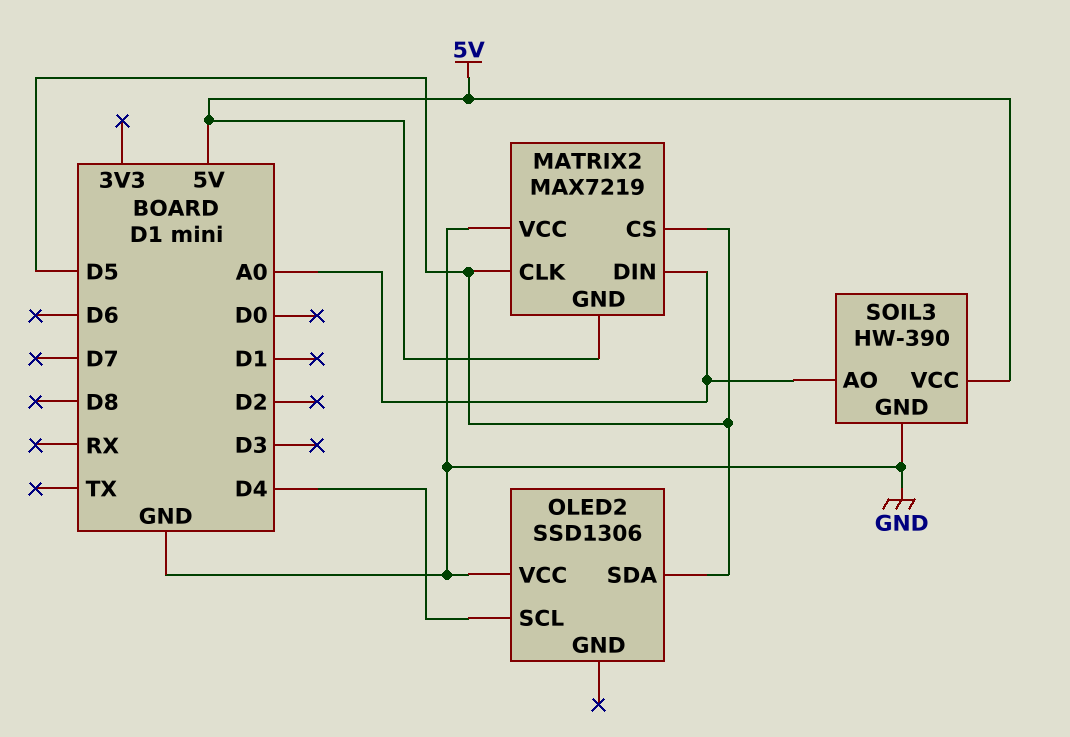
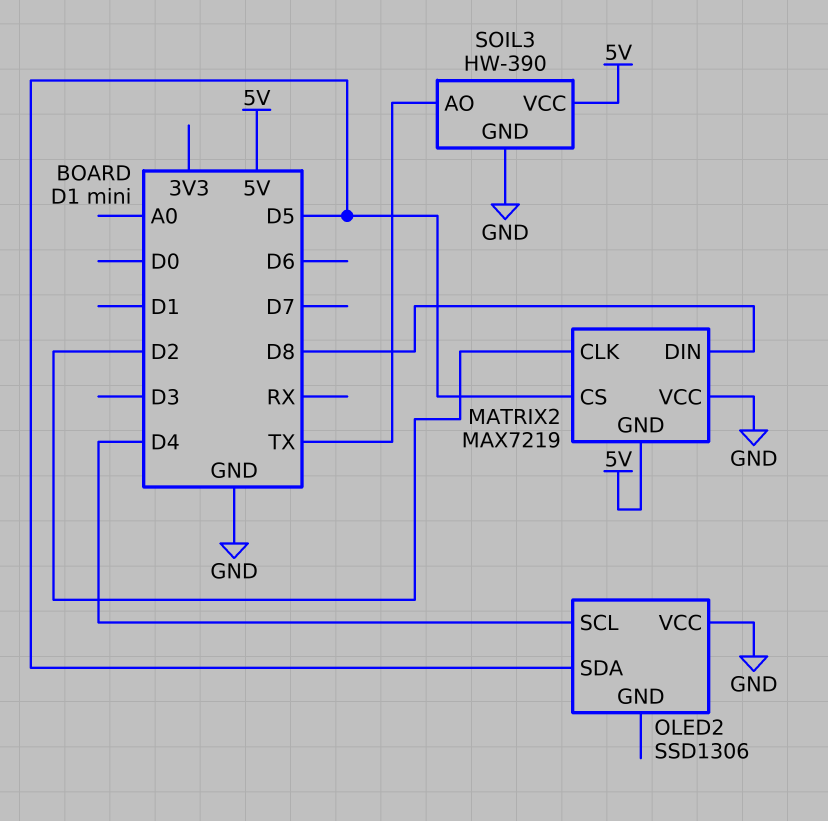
MATRIX2 pin CLK: D5 -> D2
MATRIX2 pin DIN: A0 -> D8
SOIL3 pin AO: A0 -> TX

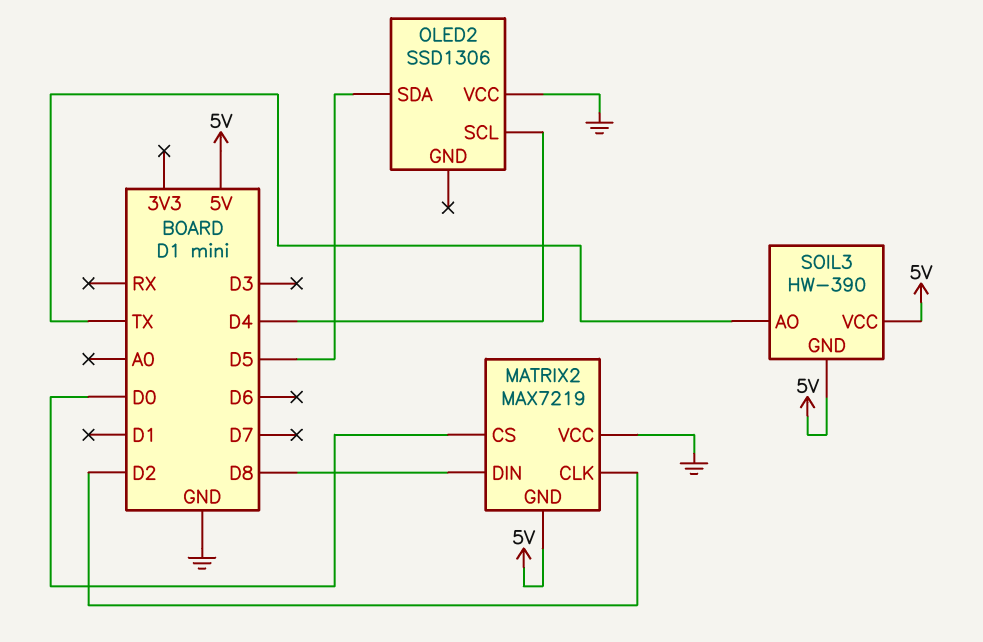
MATRIX2 pin CS: D5 -> D0
SOIL3 pin GND: GND -> 5V

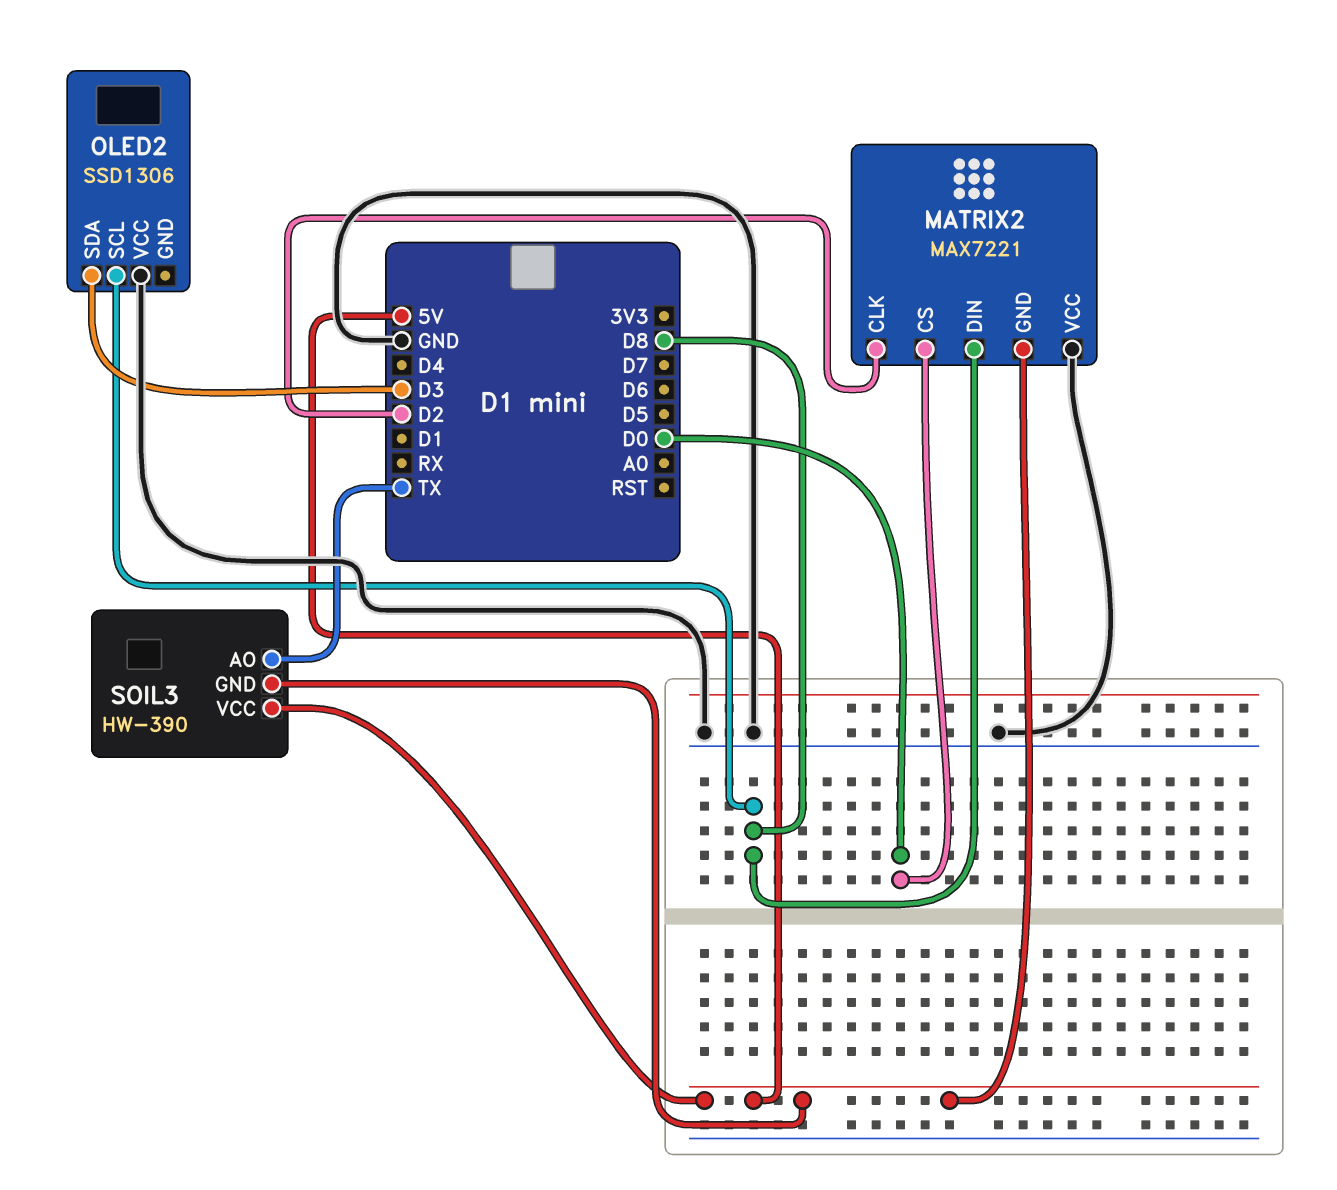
MATRIX2: MAX7219 -> MAX7221
OLED2 pin SCL: D4 -> D8
OLED2 pin SDA: D5 -> D3

